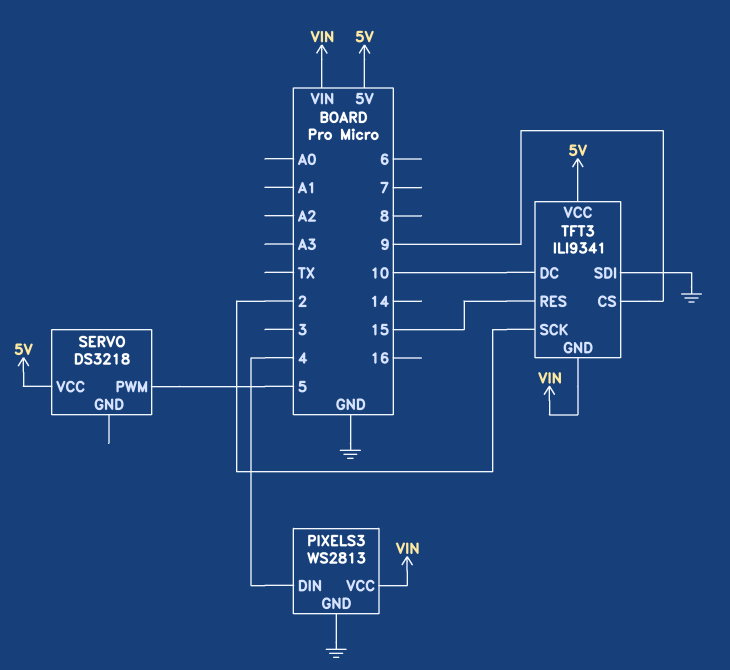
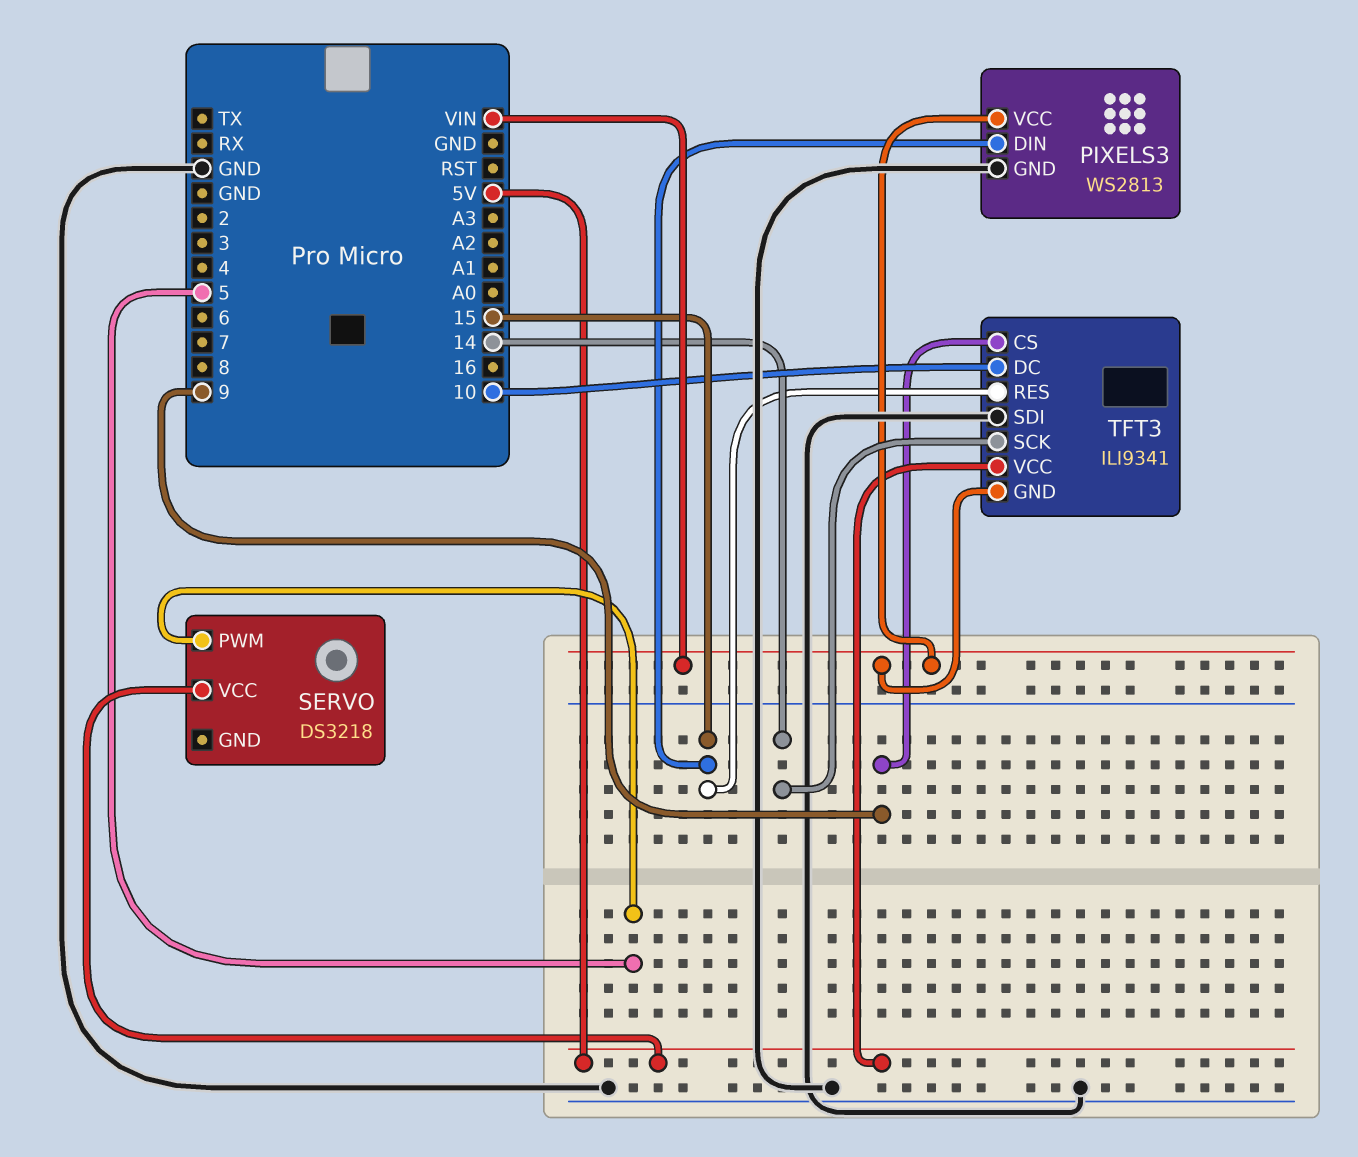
PIXELS3 pin DIN: 4 -> 15
TFT3 pin SCK: 2 -> 14

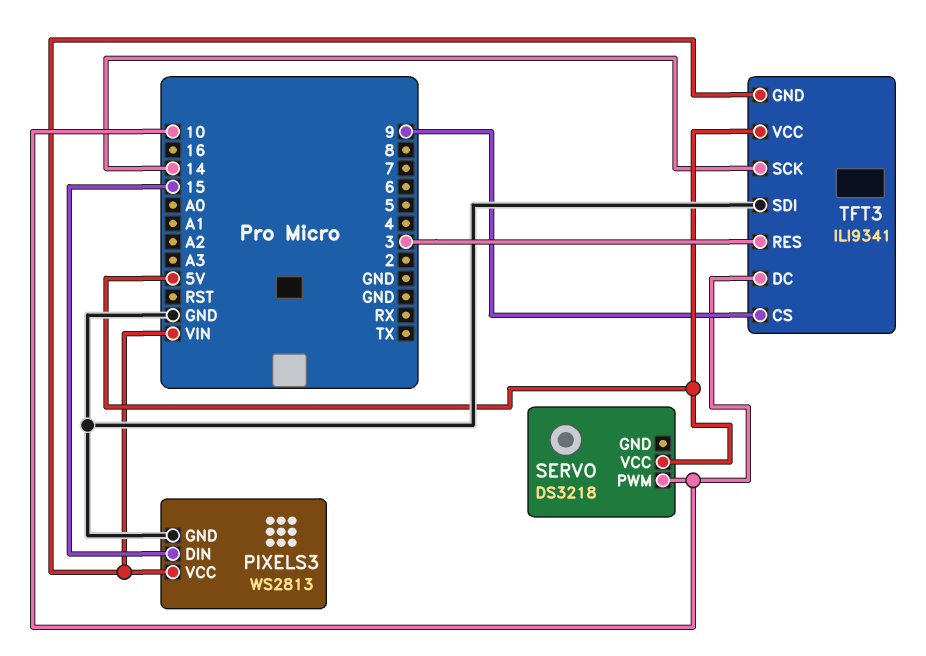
SERVO pin PWM: 5 -> 10
TFT3 pin RES: 15 -> 3

